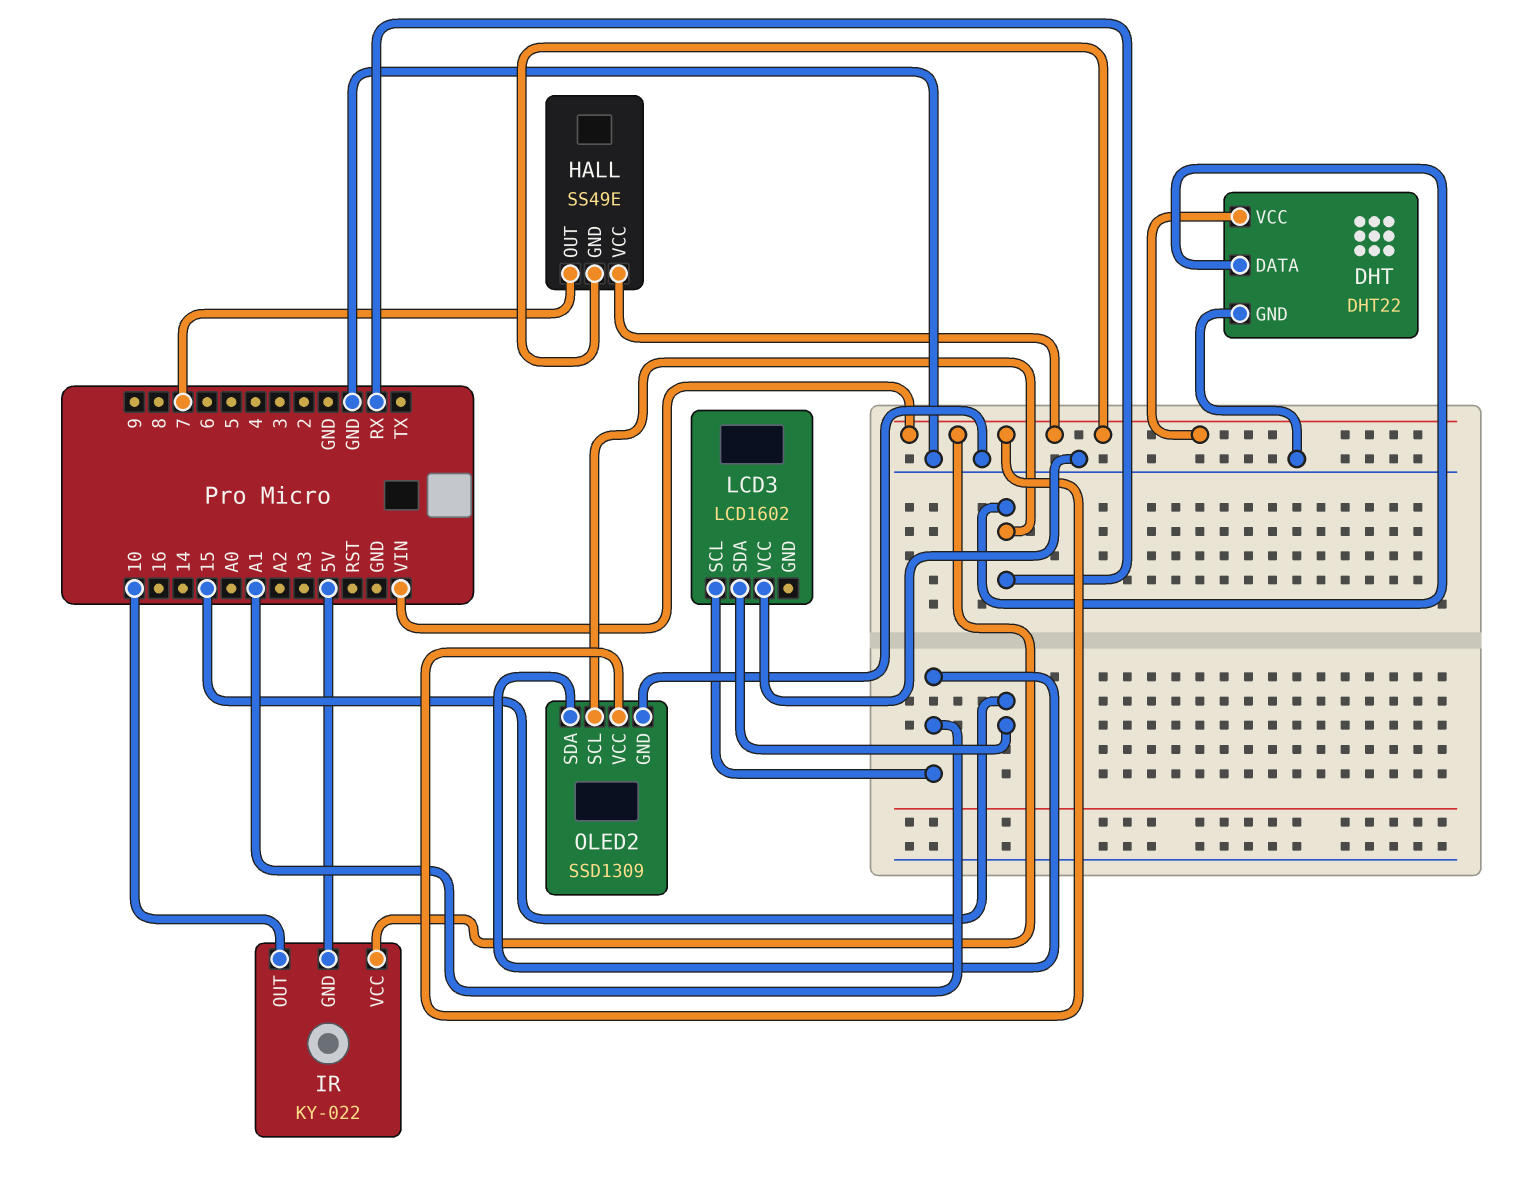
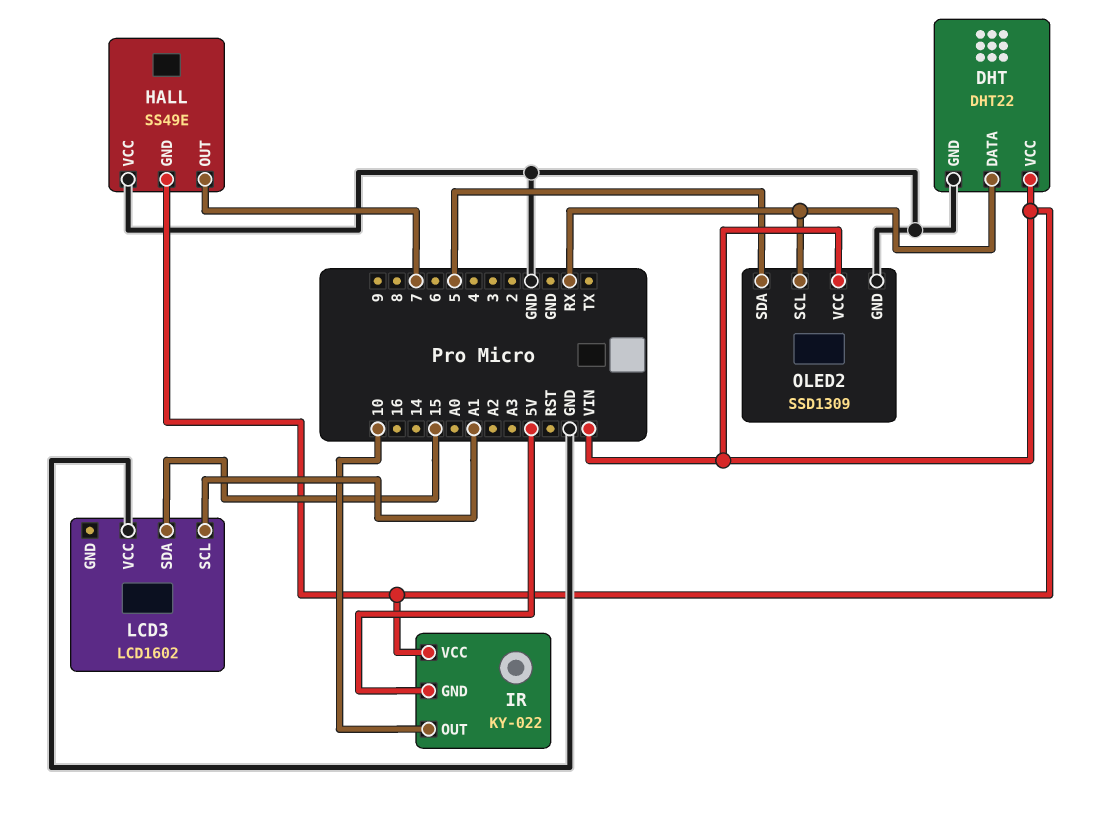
HALL pin VCC: VIN -> GND
OLED2 pin SDA: A1 -> 5

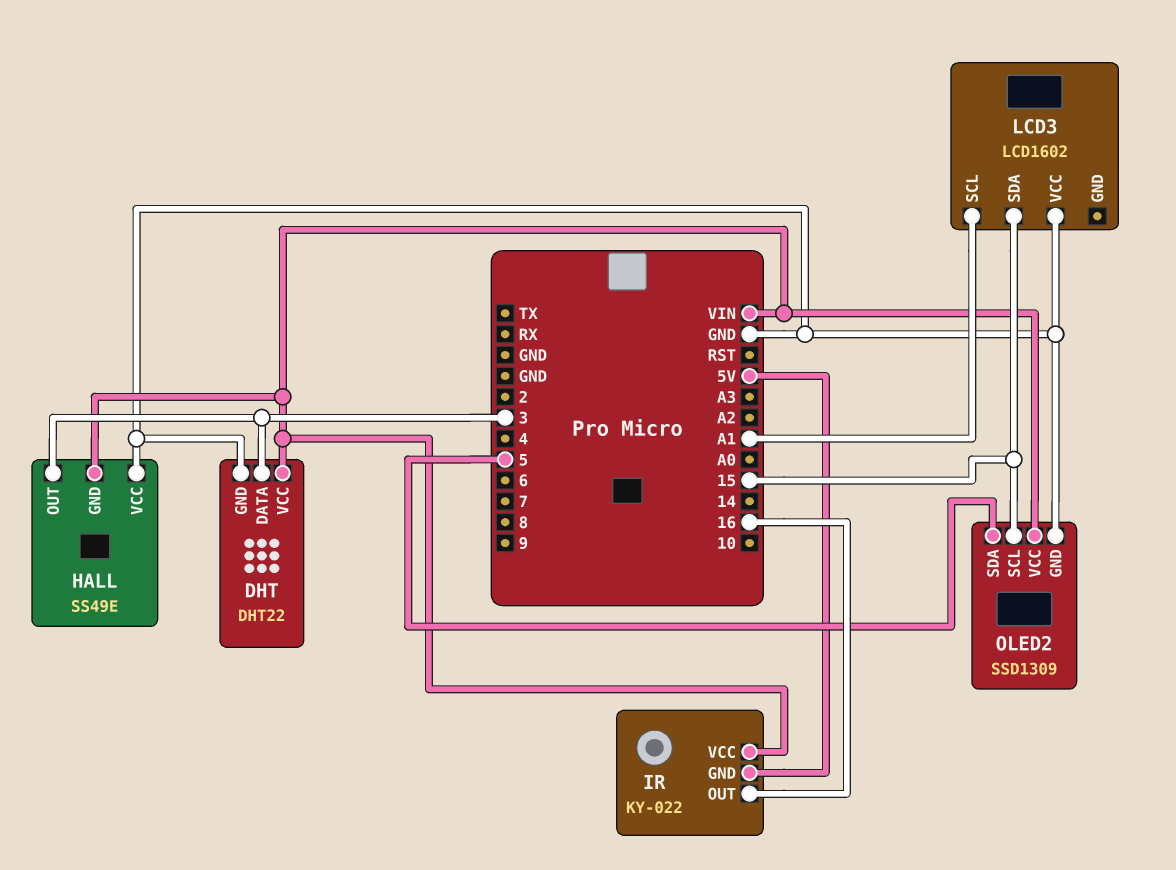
DHT pin DATA: RX -> 3
HALL pin OUT: 7 -> 3
IR pin OUT: 10 -> 16
OLED2 pin SCL: RX -> 15

